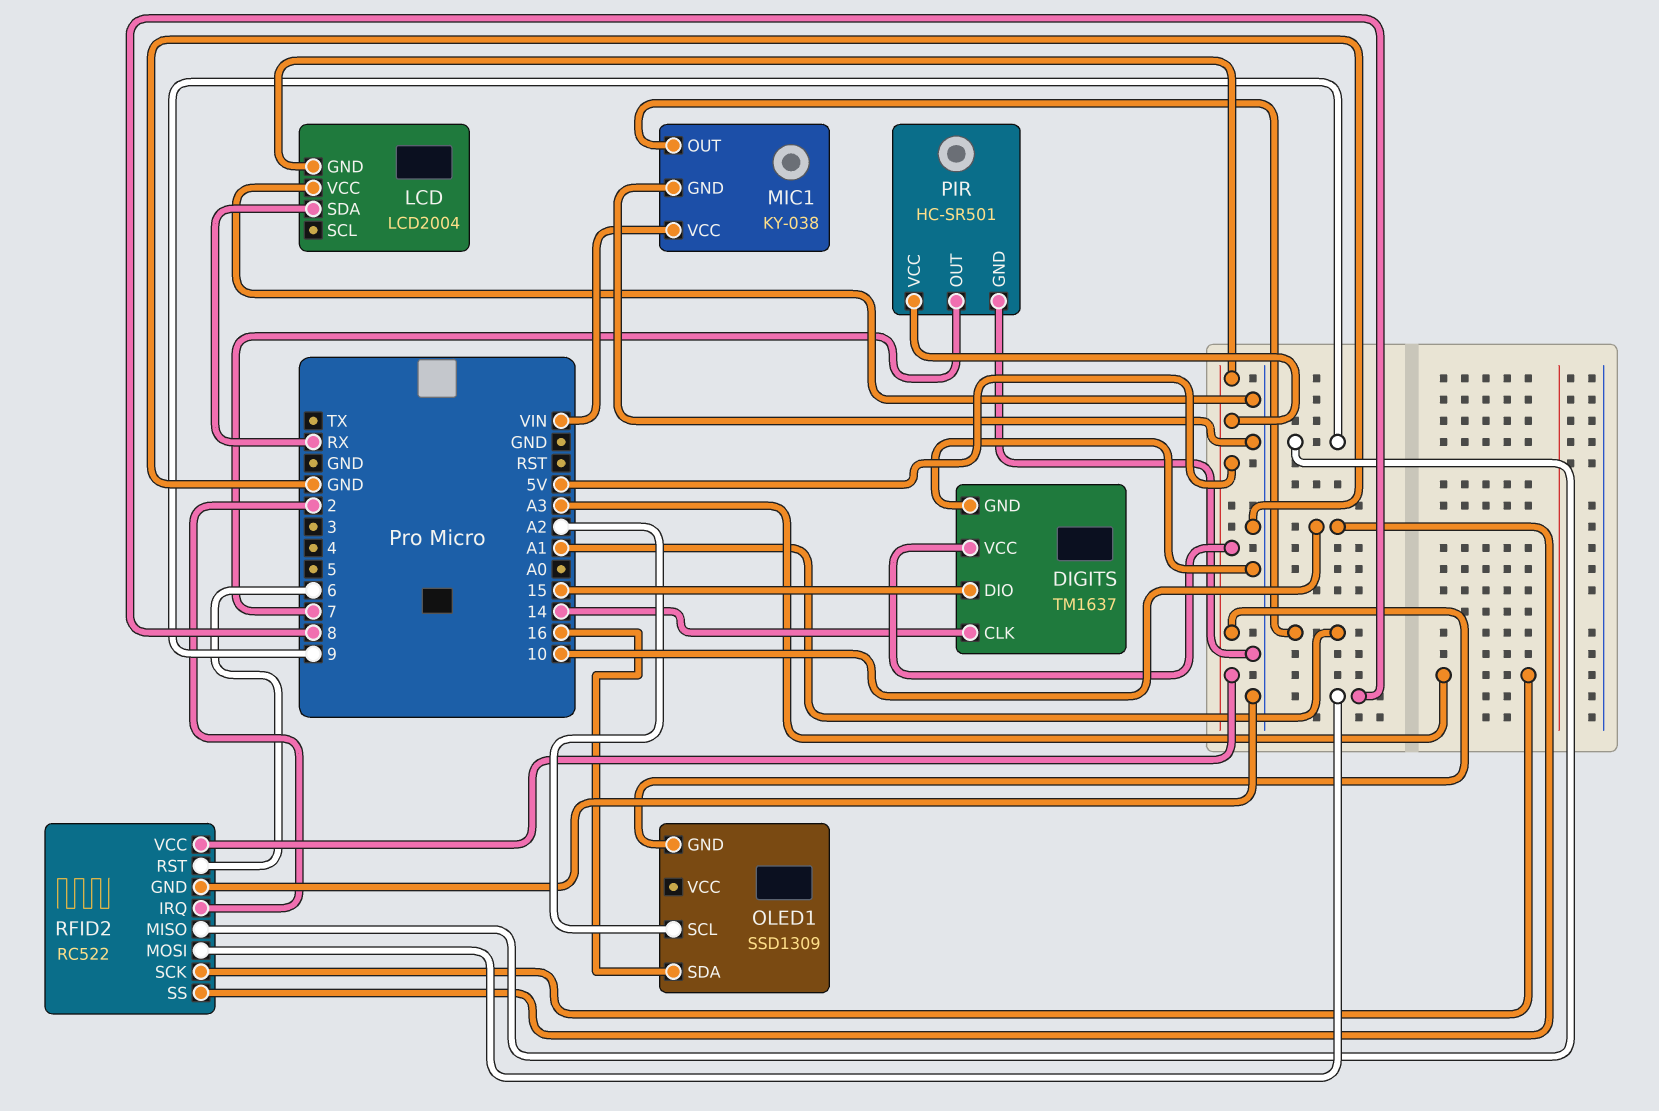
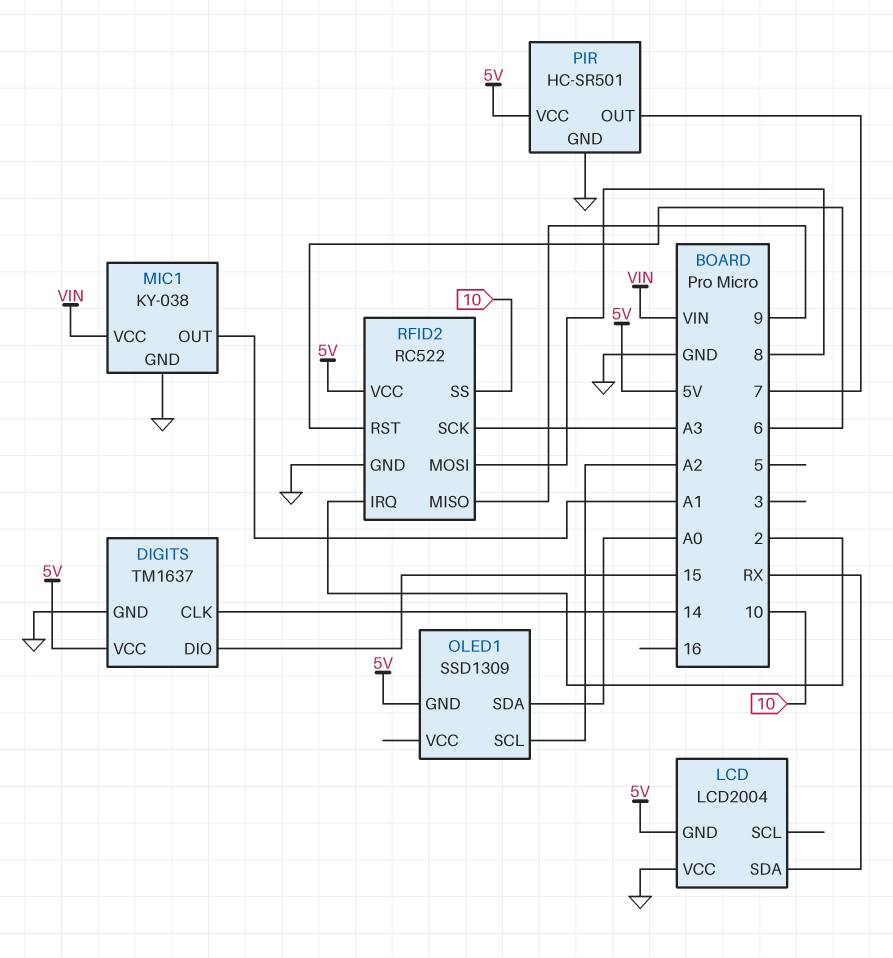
OLED1 pin SDA: 16 -> A0

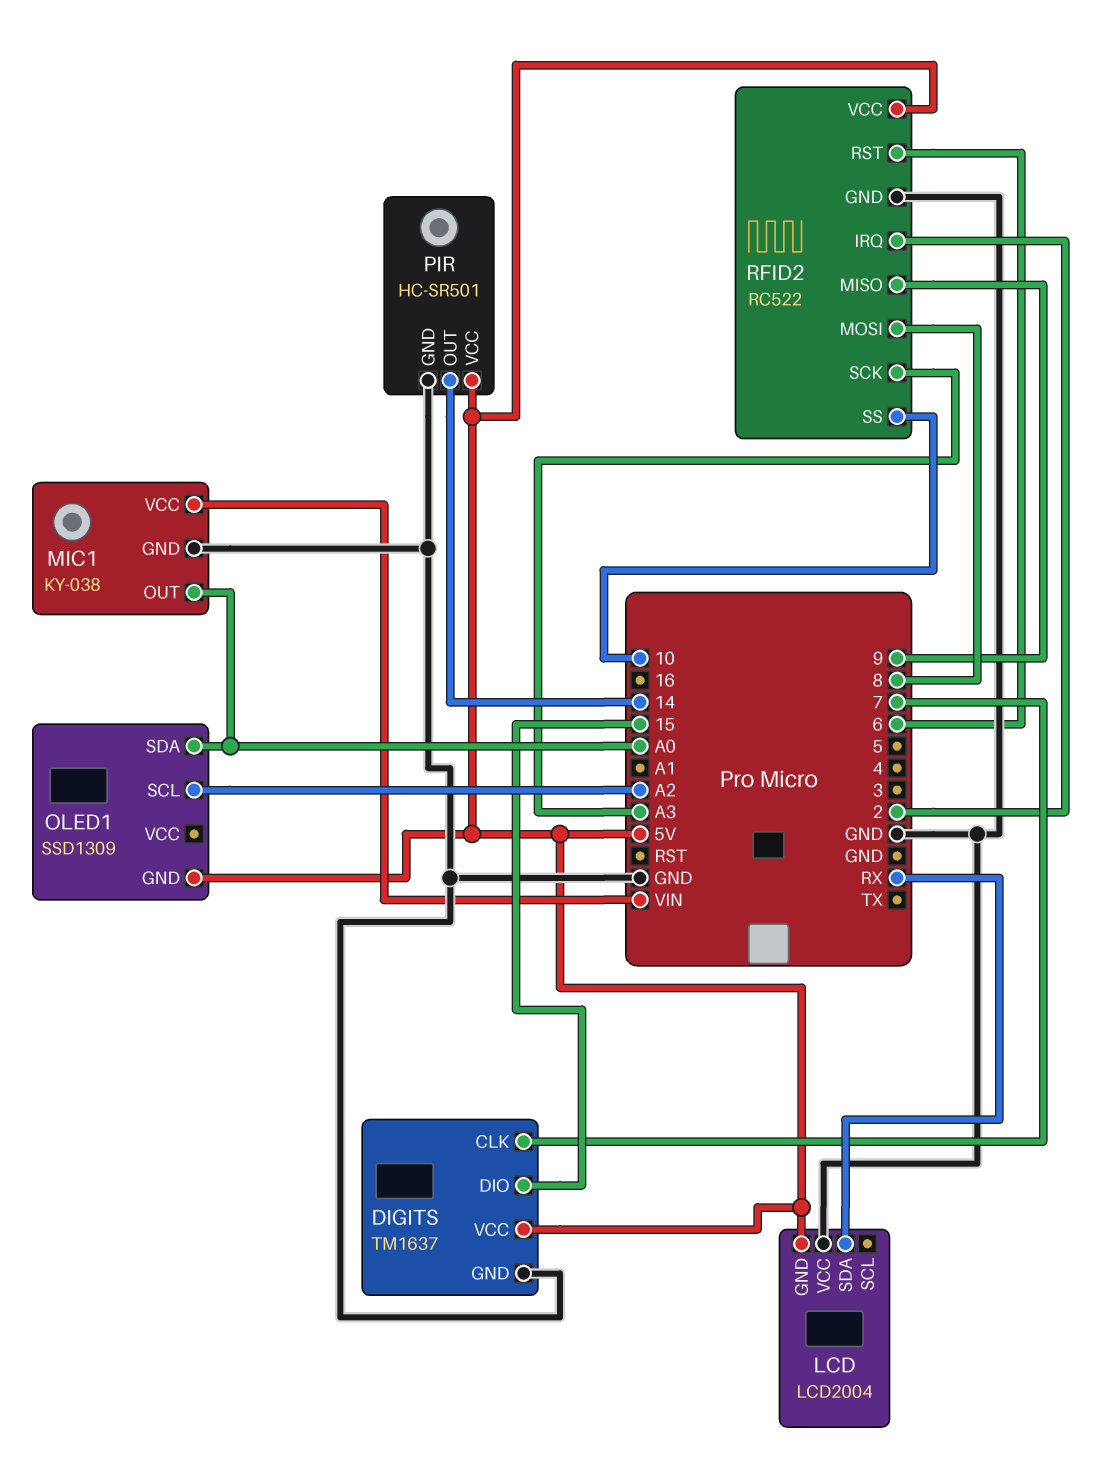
DIGITS pin CLK: 14 -> 7
MIC1 pin OUT: A1 -> A0
PIR pin OUT: 7 -> 14

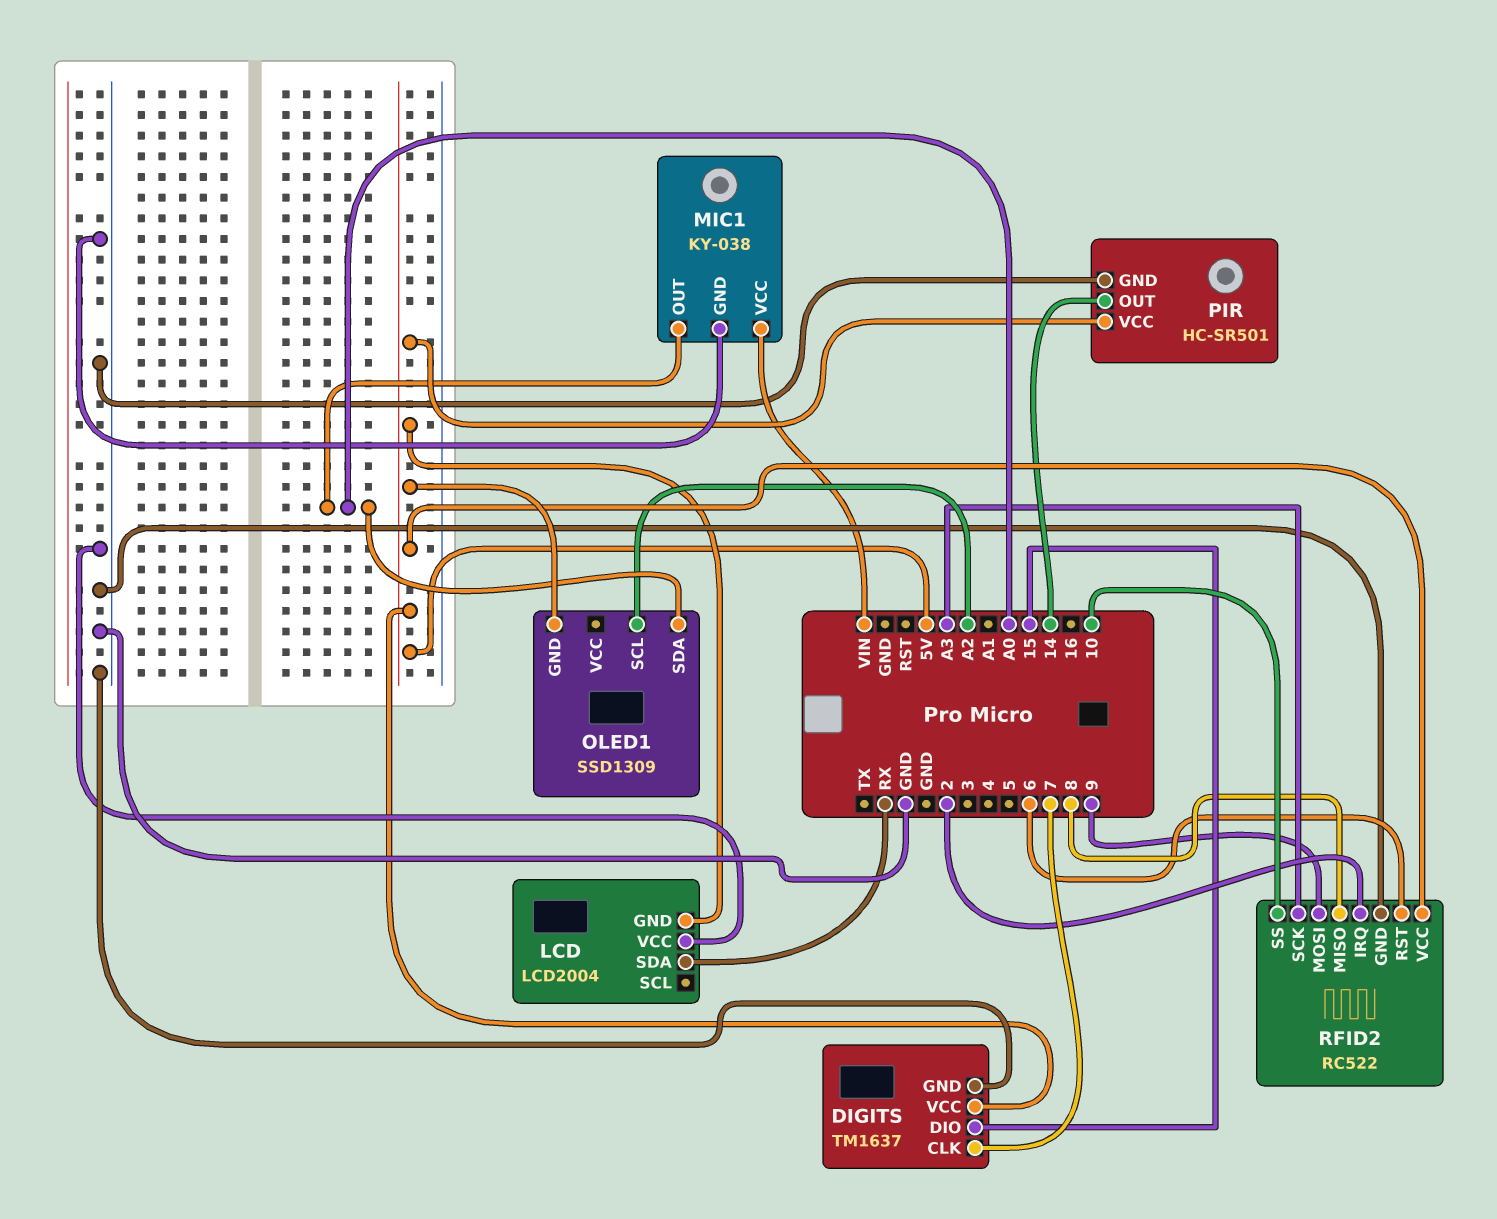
RFID2 pin MISO: 9 -> 8
RFID2 pin MOSI: 8 -> 9

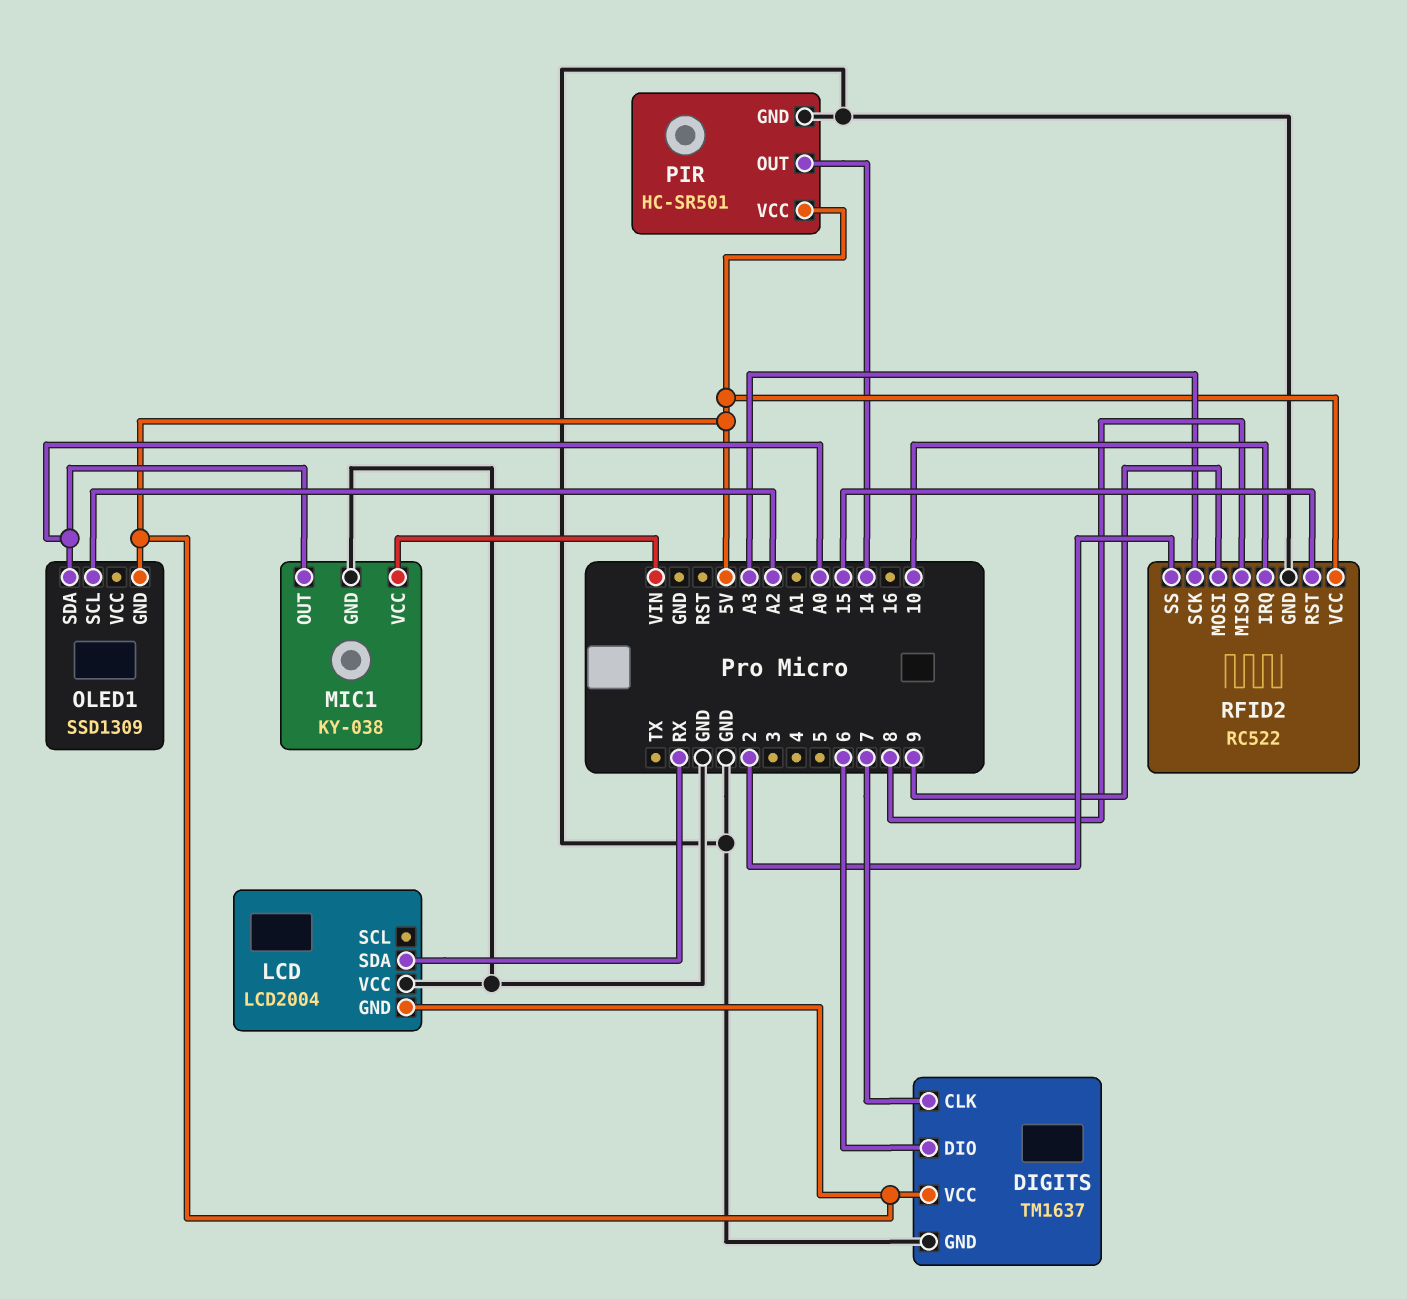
DIGITS pin DIO: 15 -> 6
RFID2 pin IRQ: 2 -> 10
RFID2 pin RST: 6 -> 15
RFID2 pin SS: 10 -> 2

